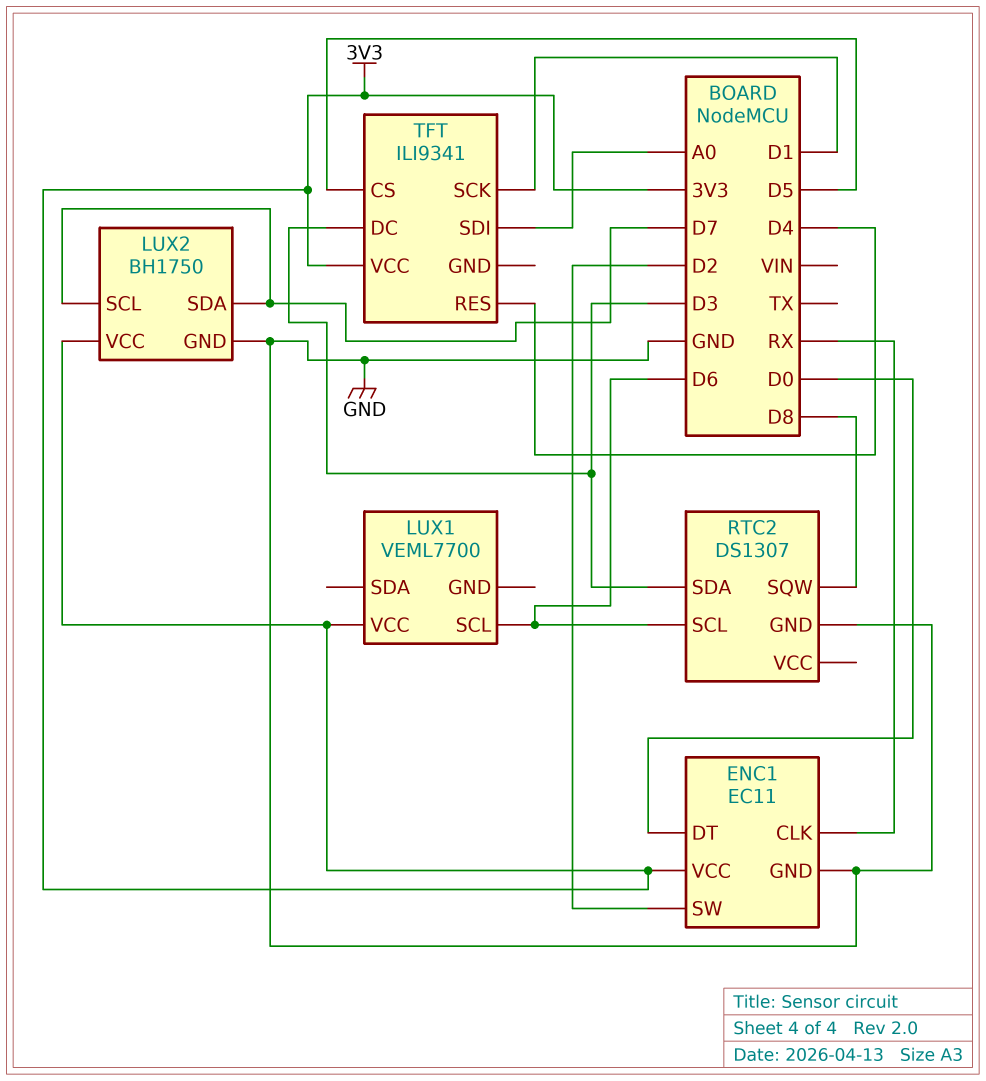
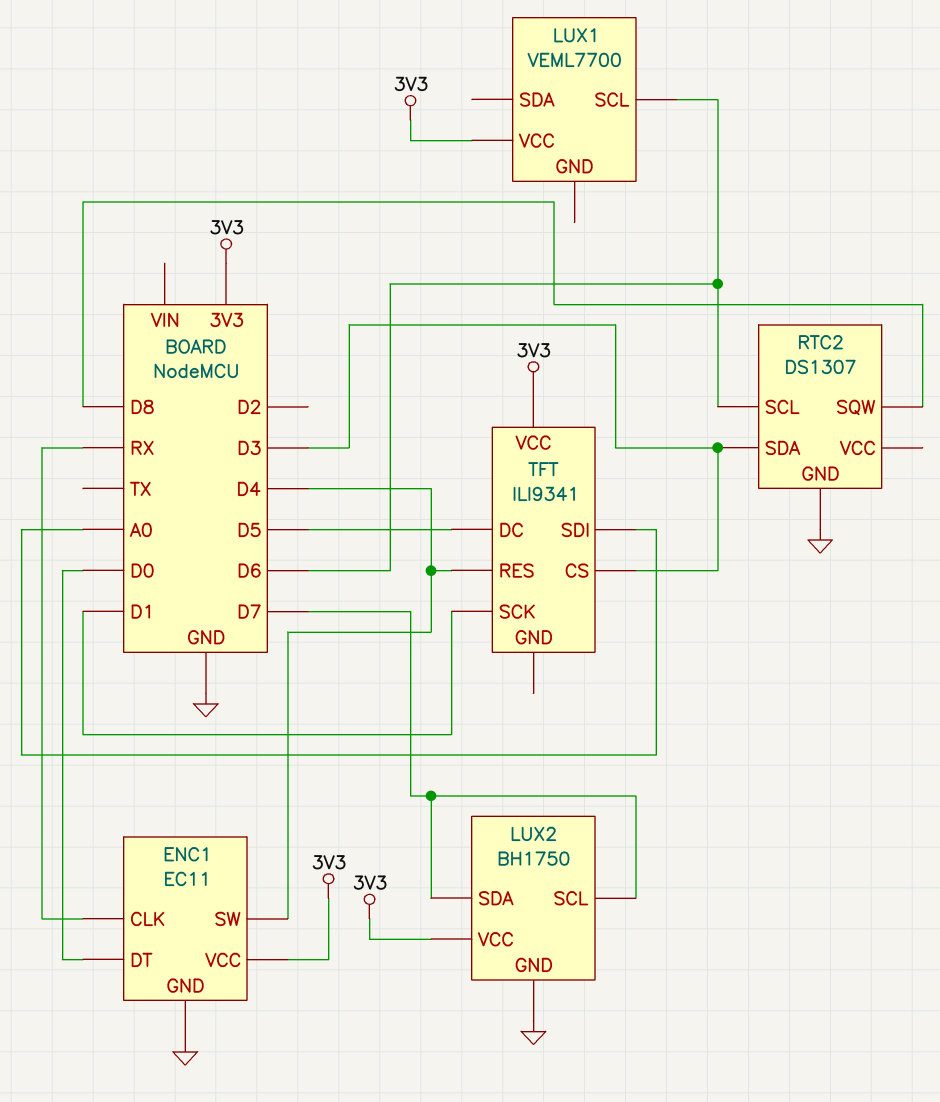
ENC1 pin SW: D2 -> D4
TFT pin CS: D5 -> D3
TFT pin DC: D3 -> D5

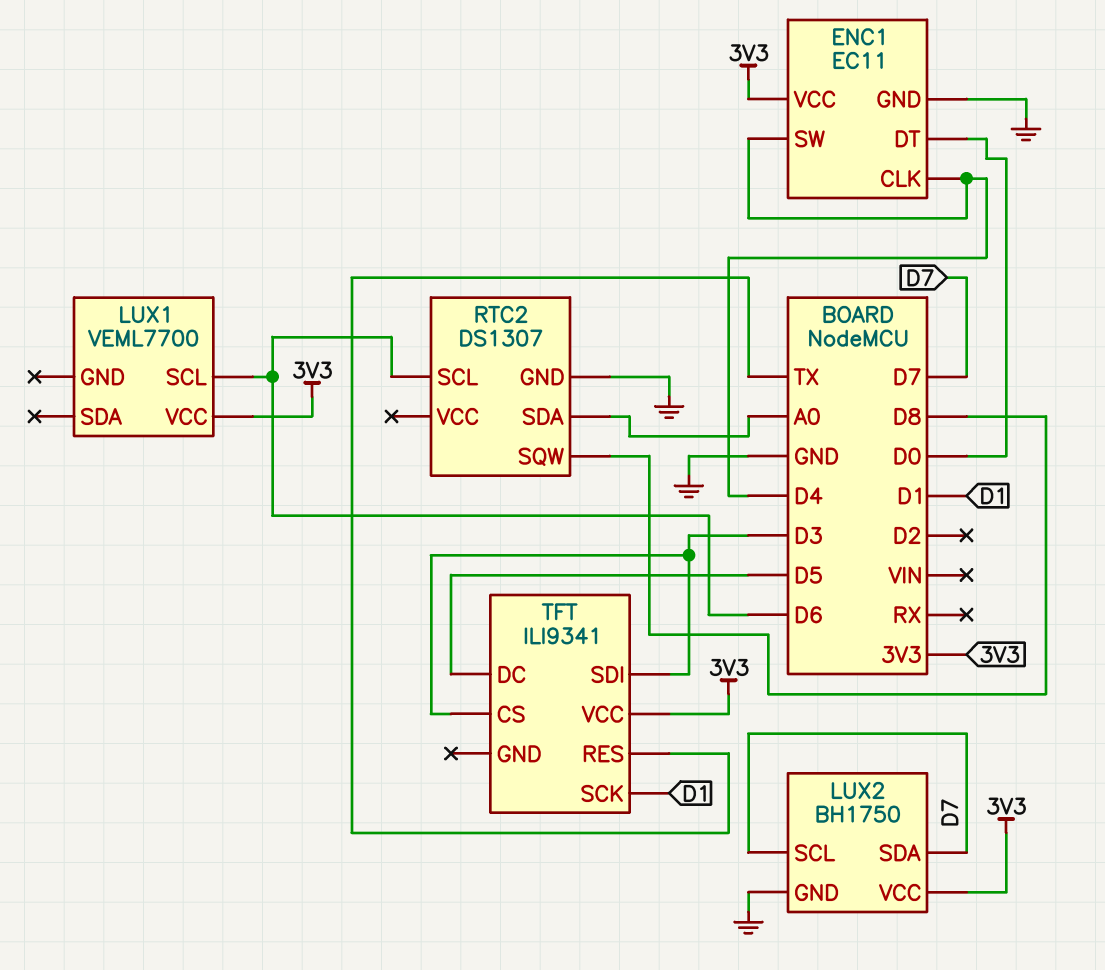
ENC1 pin CLK: RX -> D4
RTC2 pin SDA: D3 -> A0
TFT pin RES: D4 -> TX
TFT pin SDI: A0 -> D3

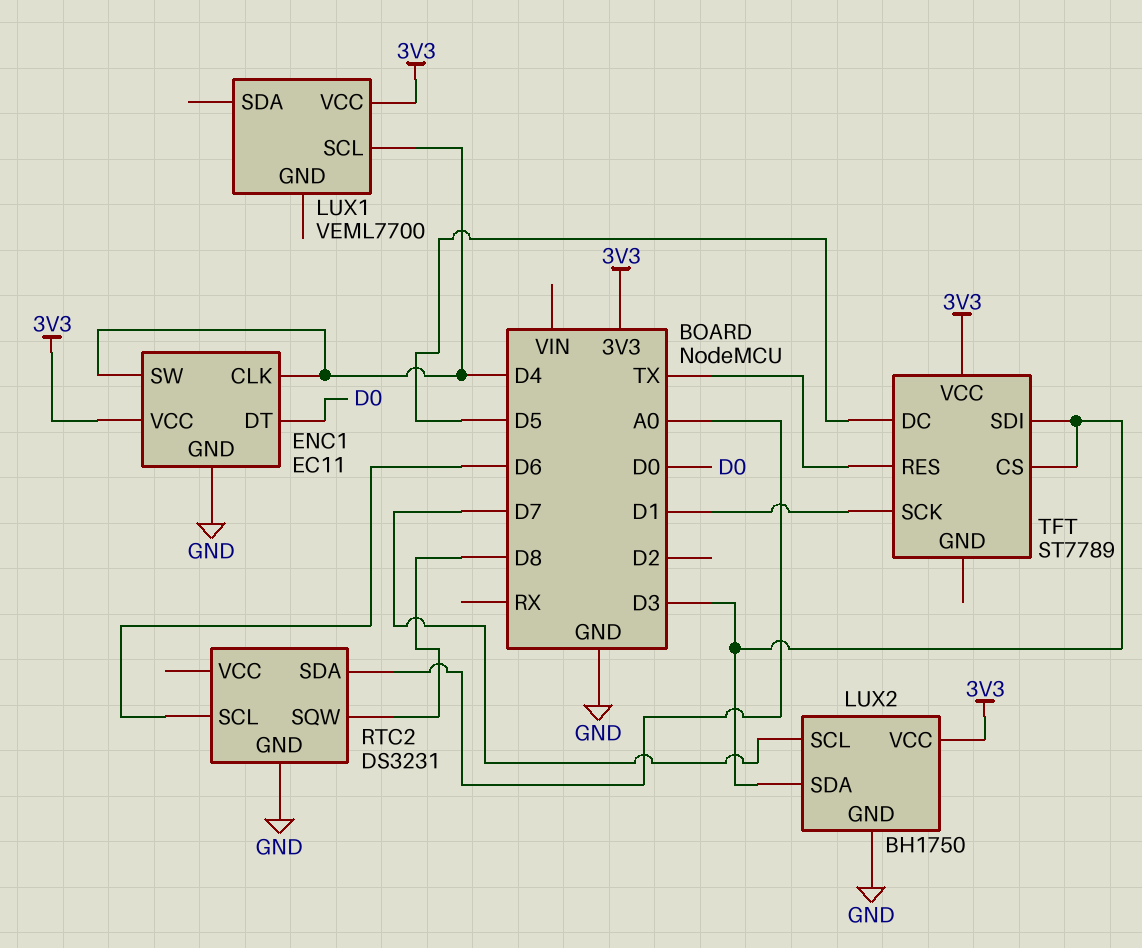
LUX1 pin SCL: D6 -> D4
LUX2 pin SDA: D7 -> D3
RTC2: DS1307 -> DS3231
TFT: ILI9341 -> ST7789

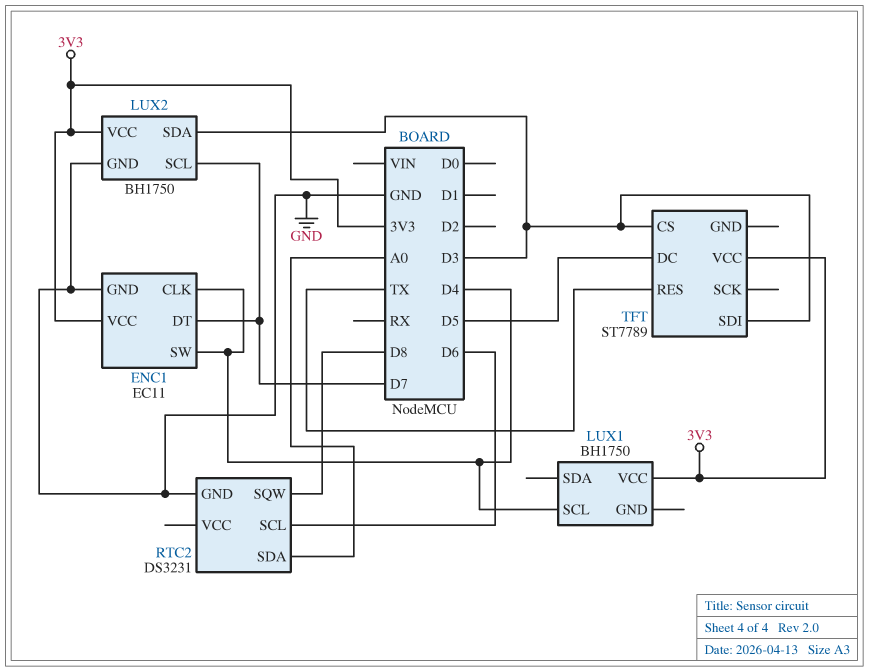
ENC1 pin DT: D0 -> D7
LUX1: VEML7700 -> BH1750
TFT pin SCK: D1 -> none

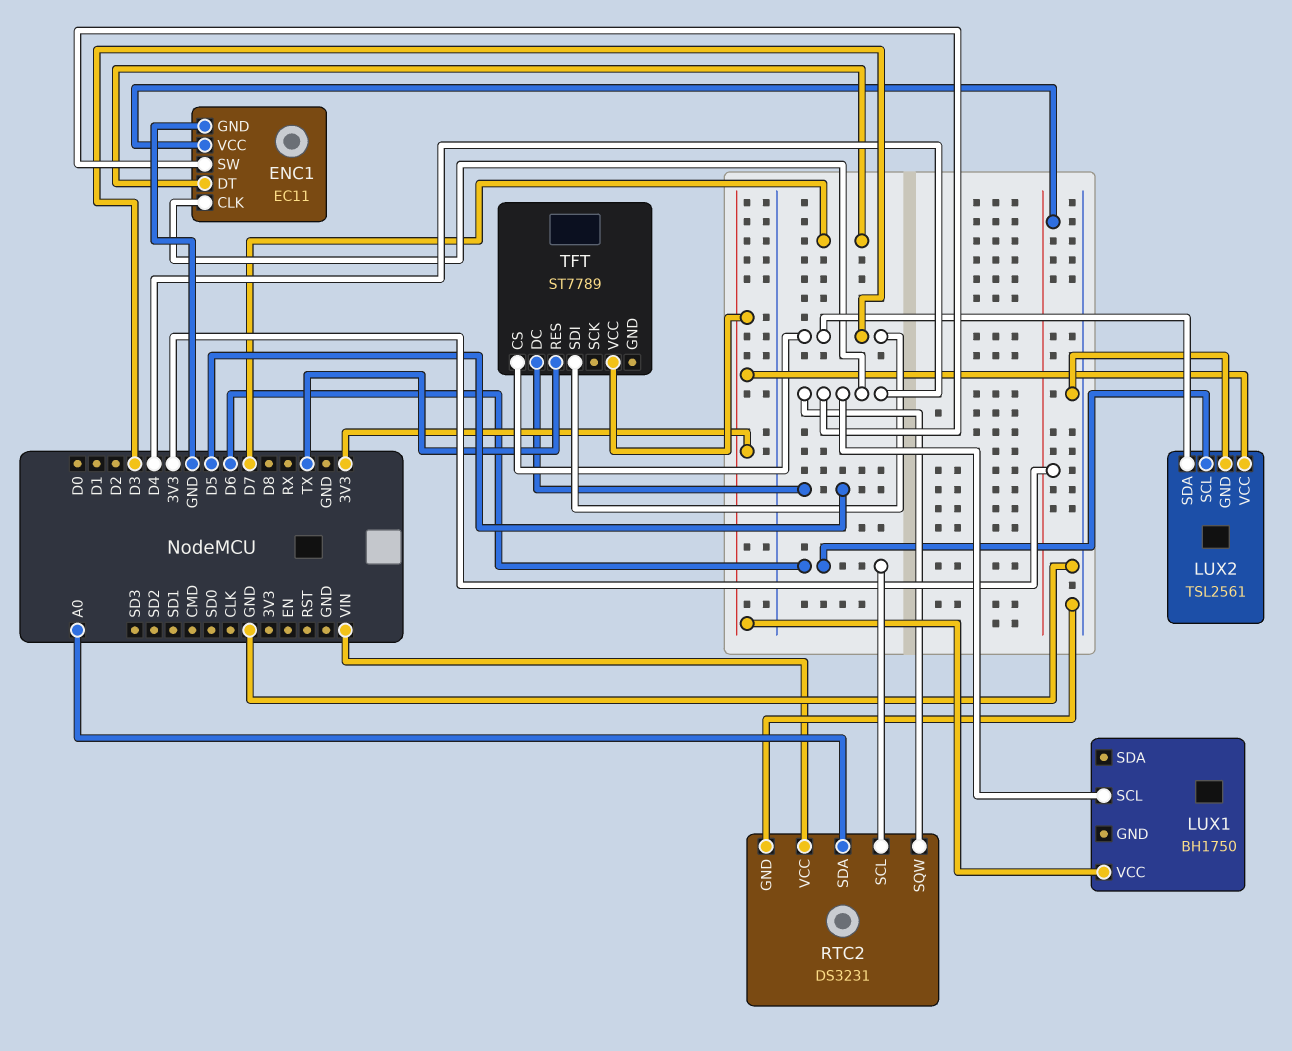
LUX2: BH1750 -> TSL2561
LUX2 pin SCL: D7 -> D6
RTC2 pin SQW: D8 -> D4
RTC2 pin VCC: none -> VIN

